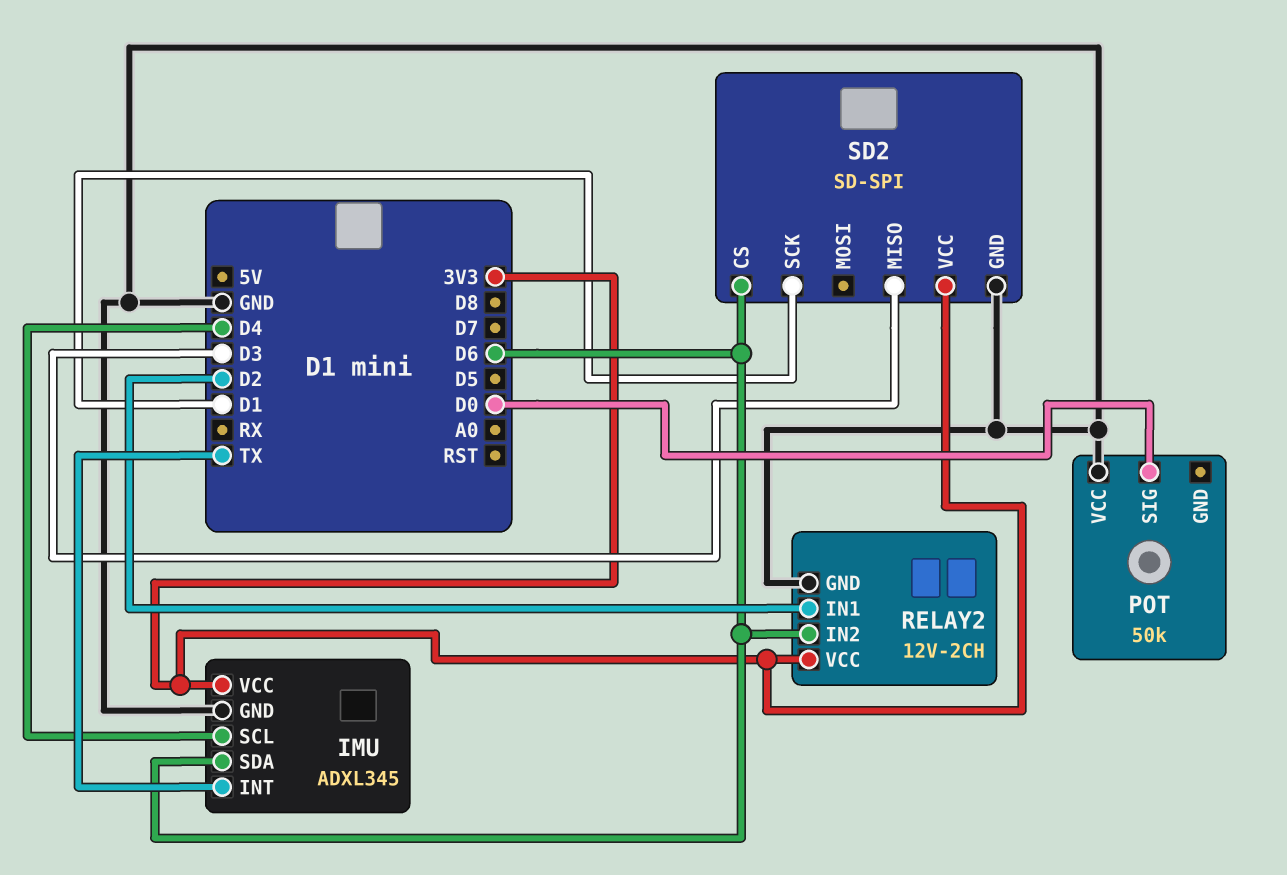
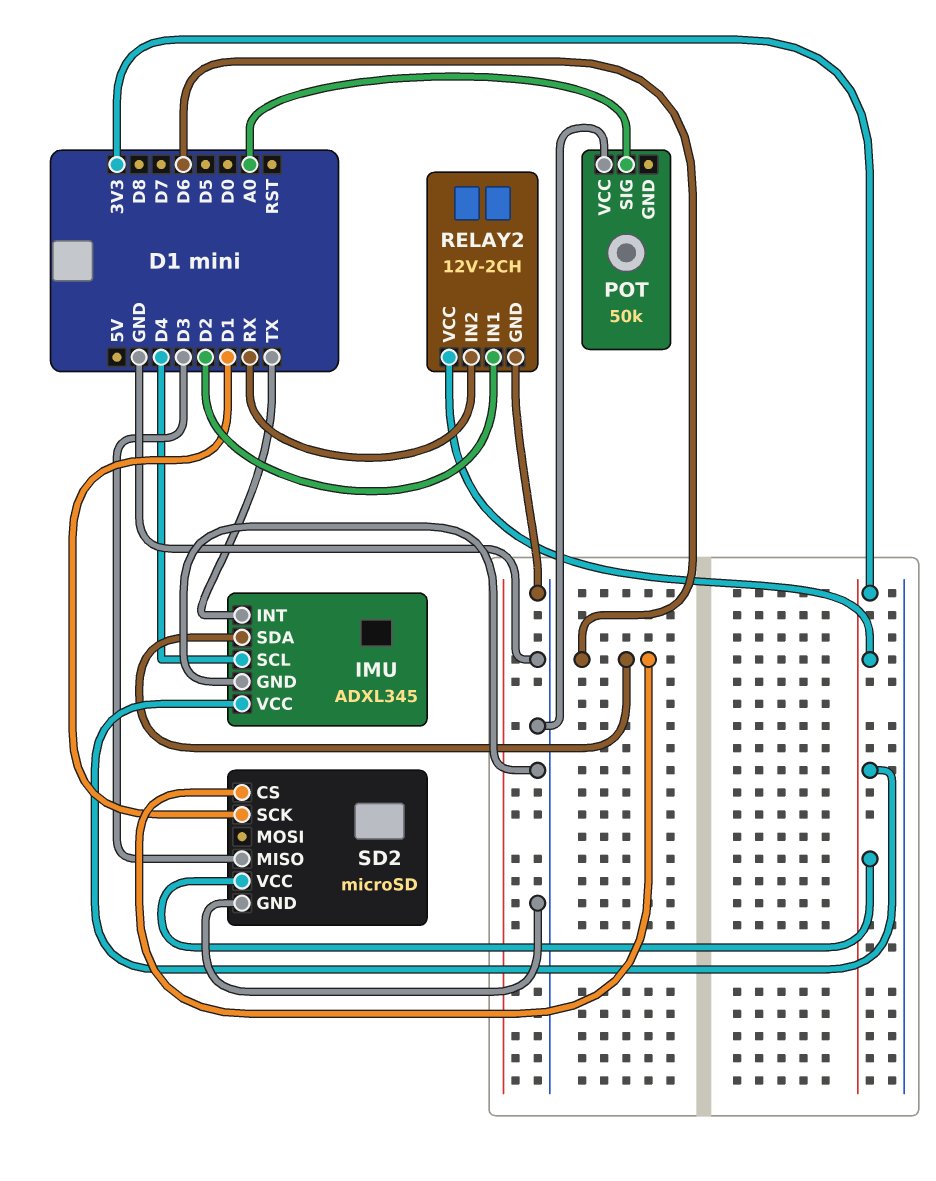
POT pin SIG: D0 -> A0
RELAY2 pin IN2: D6 -> RX
SD2: SD-SPI -> microSD

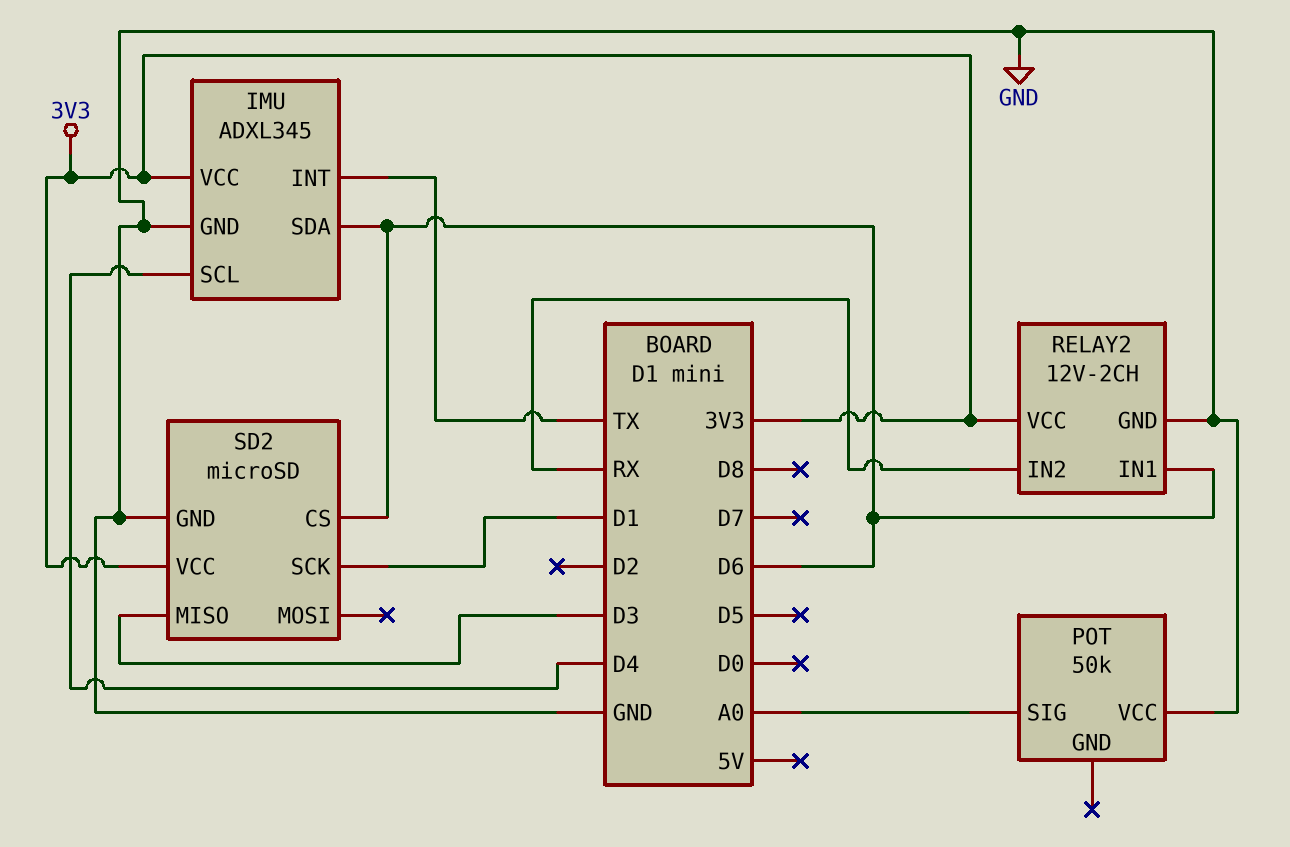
RELAY2 pin IN1: D2 -> D6

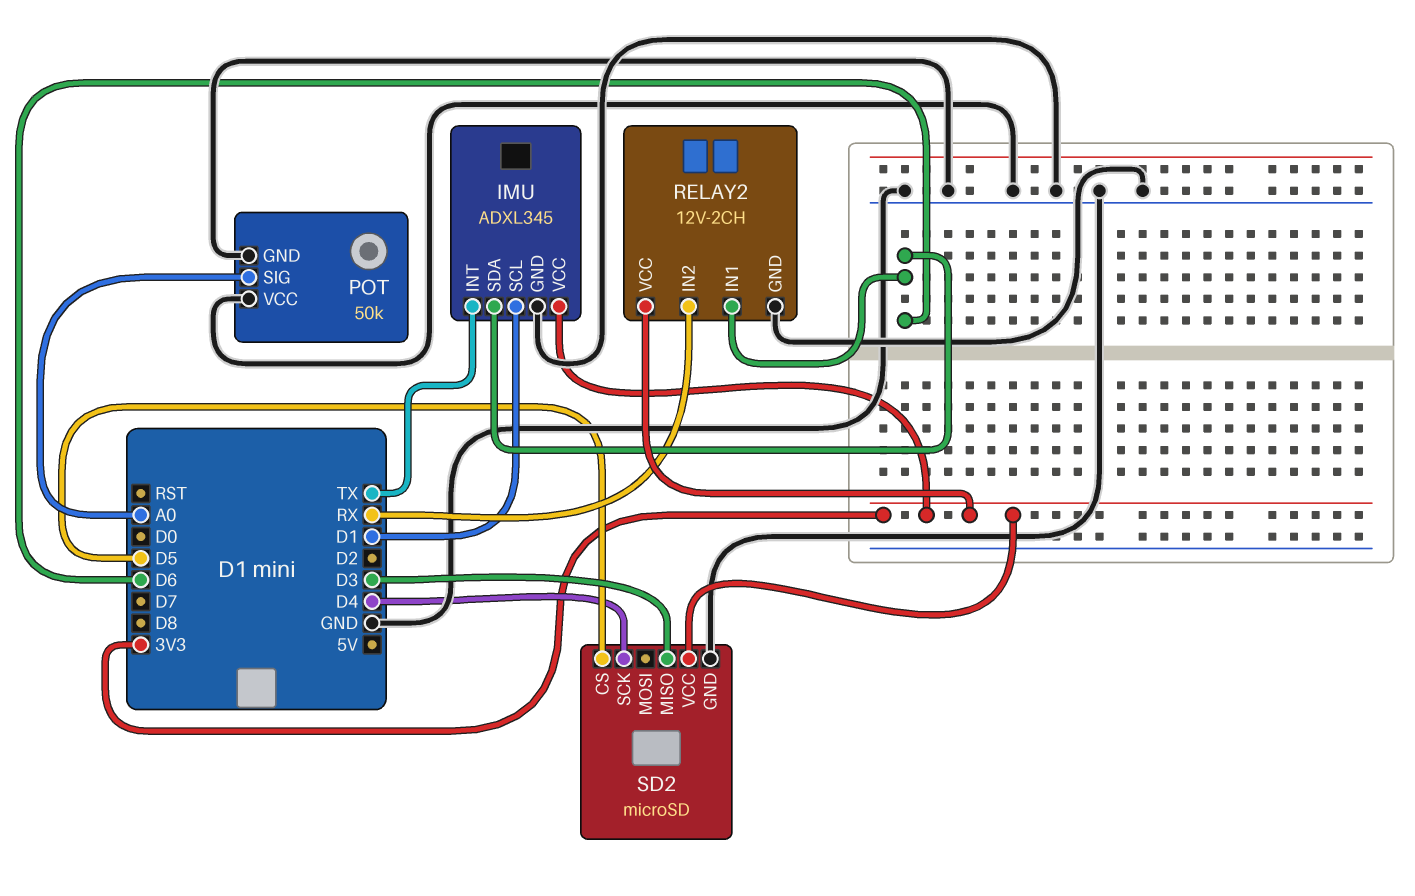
IMU pin SCL: D4 -> D1
POT pin GND: none -> GND
SD2 pin CS: D6 -> D5
SD2 pin SCK: D1 -> D4

